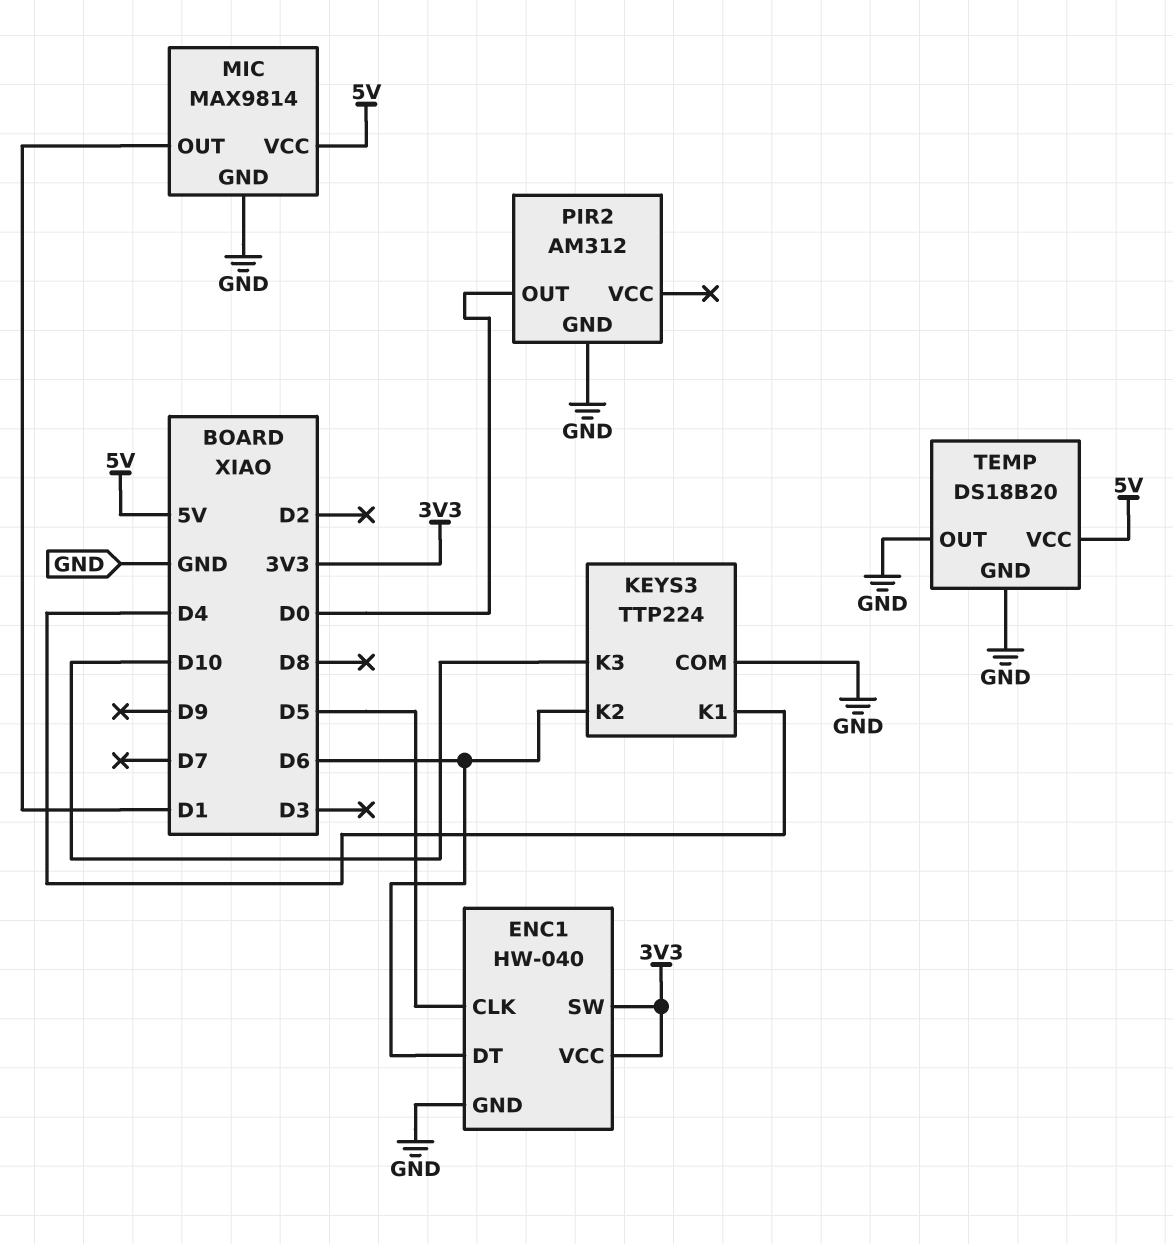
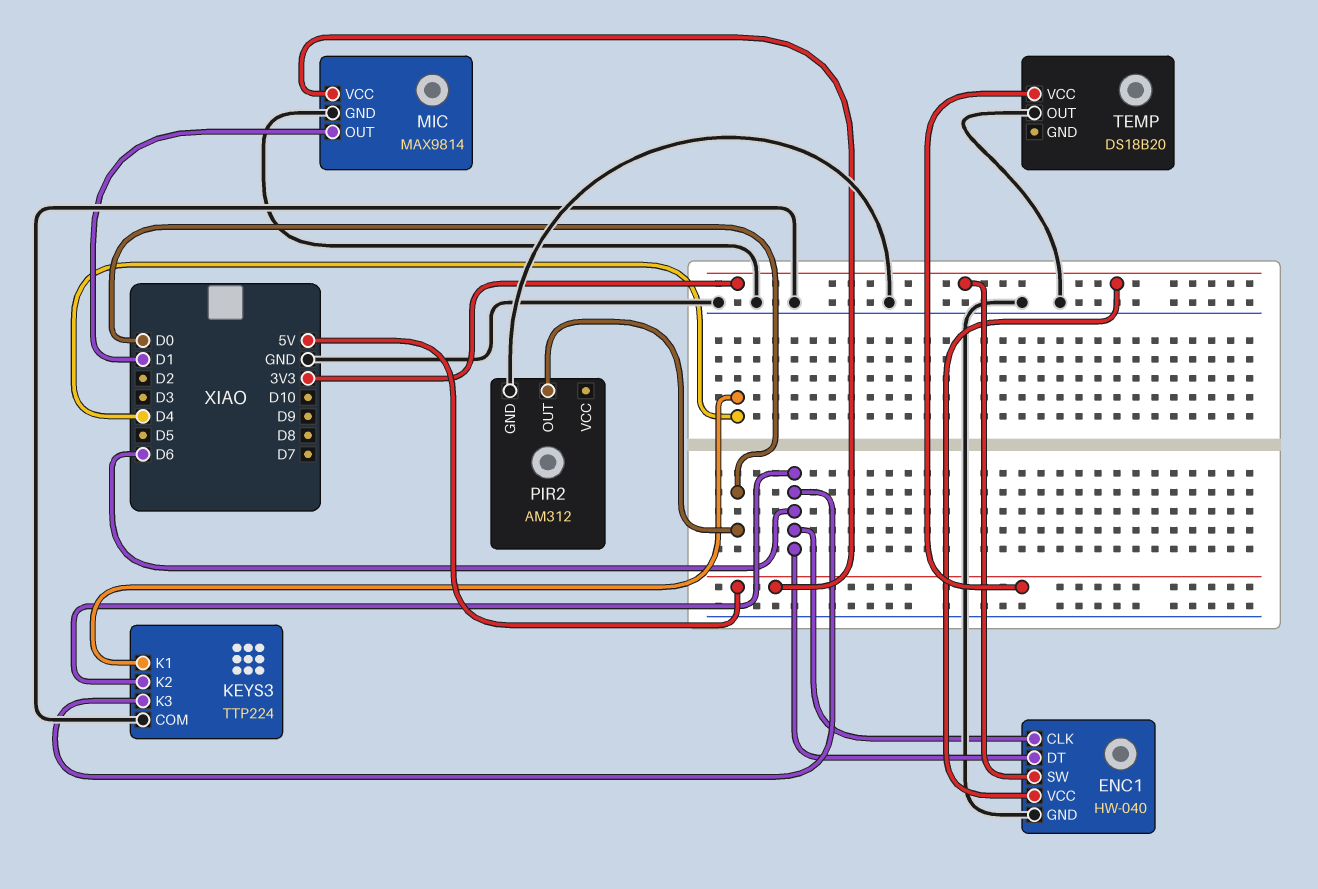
ENC1 pin CLK: D5 -> D6
KEYS3 pin K3: D10 -> D6
TEMP pin GND: GND -> none

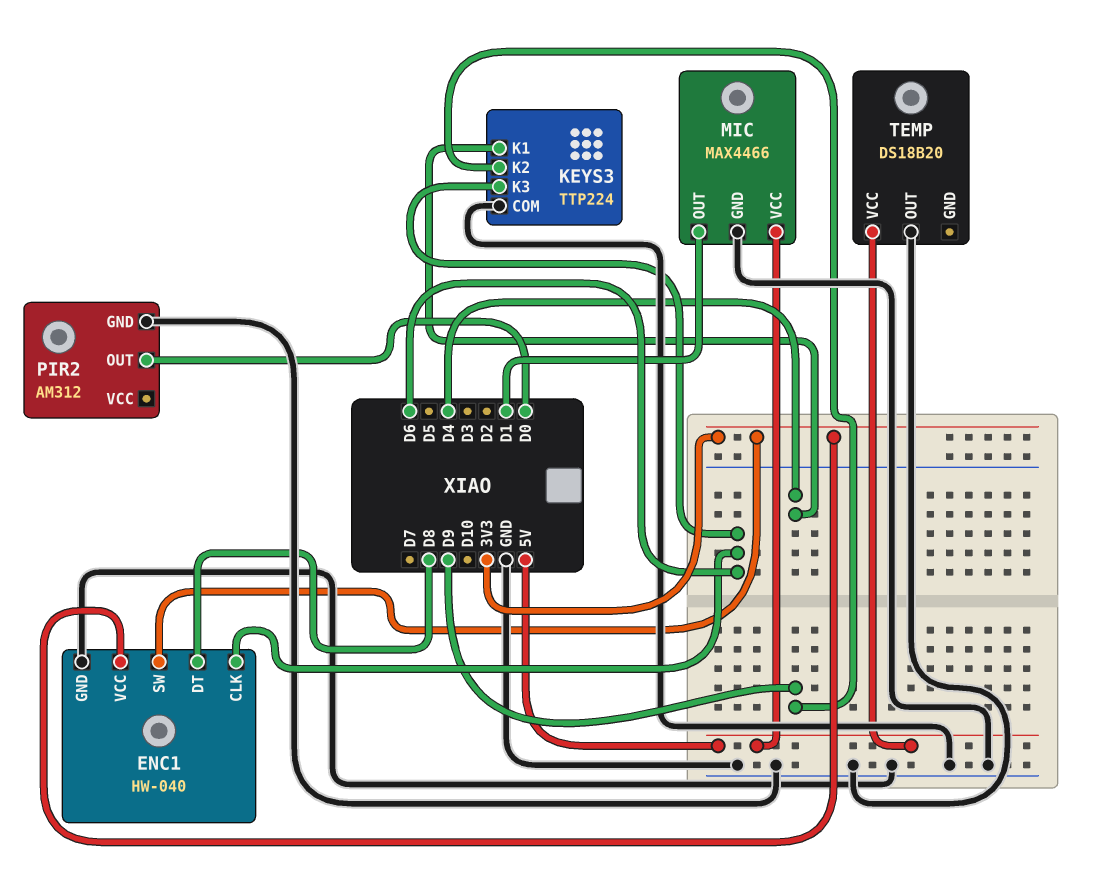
ENC1 pin DT: D6 -> D8
KEYS3 pin K2: D6 -> D9
MIC: MAX9814 -> MAX4466

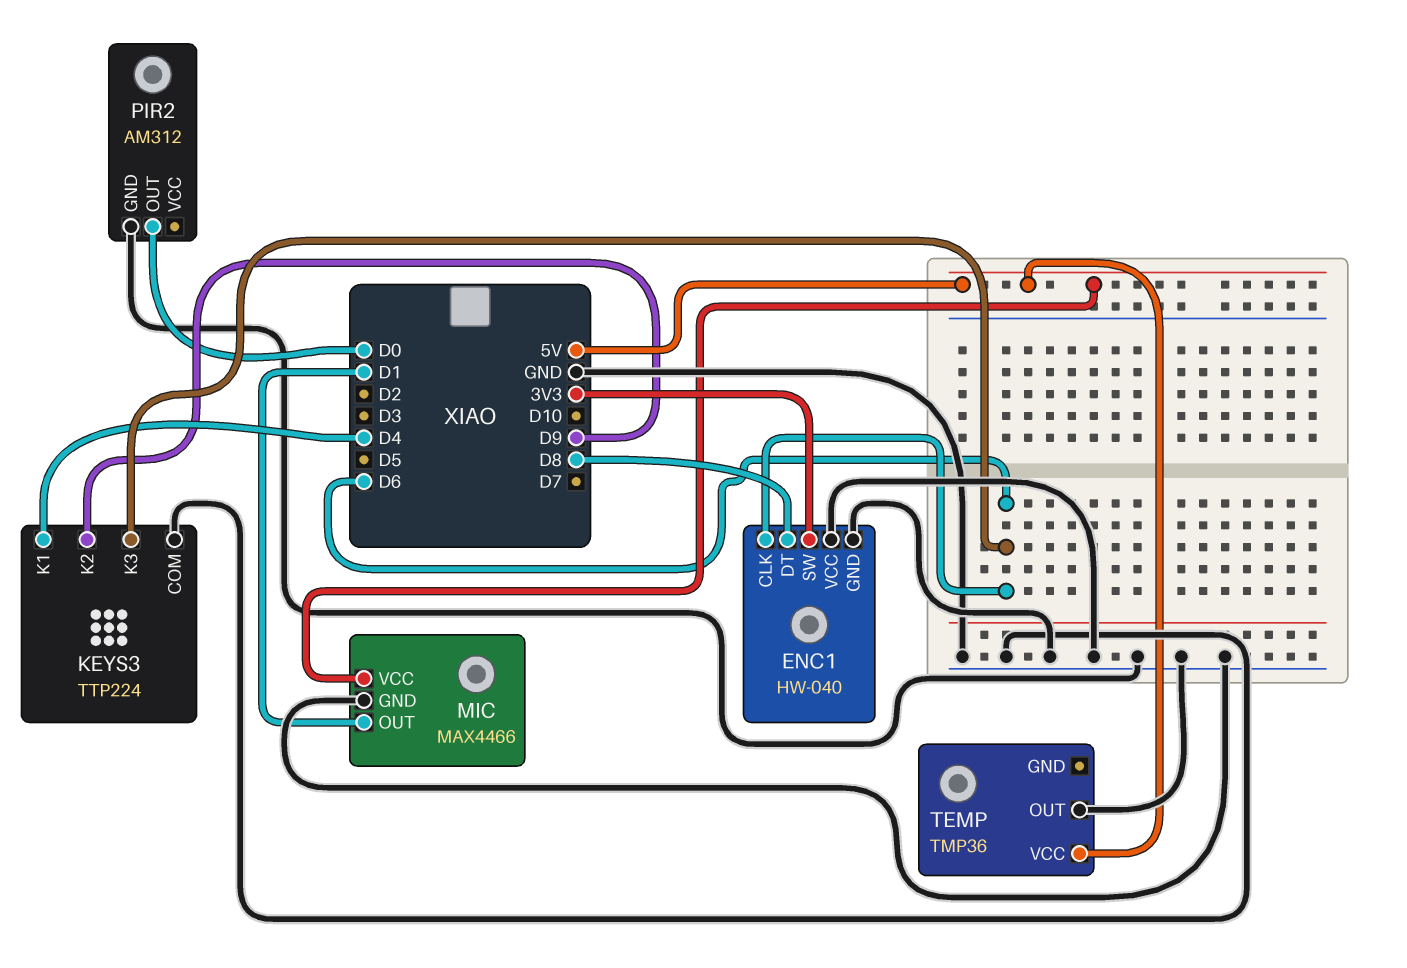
ENC1 pin VCC: 3V3 -> GND
TEMP: DS18B20 -> TMP36

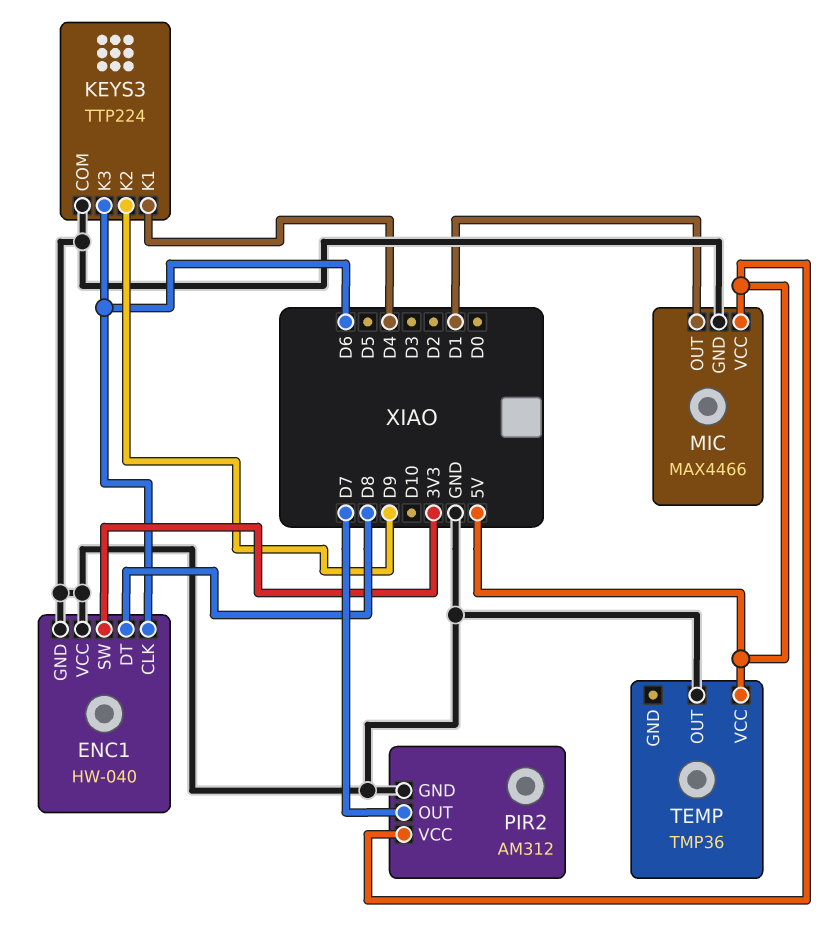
PIR2 pin OUT: D0 -> D7
PIR2 pin VCC: none -> 5V

